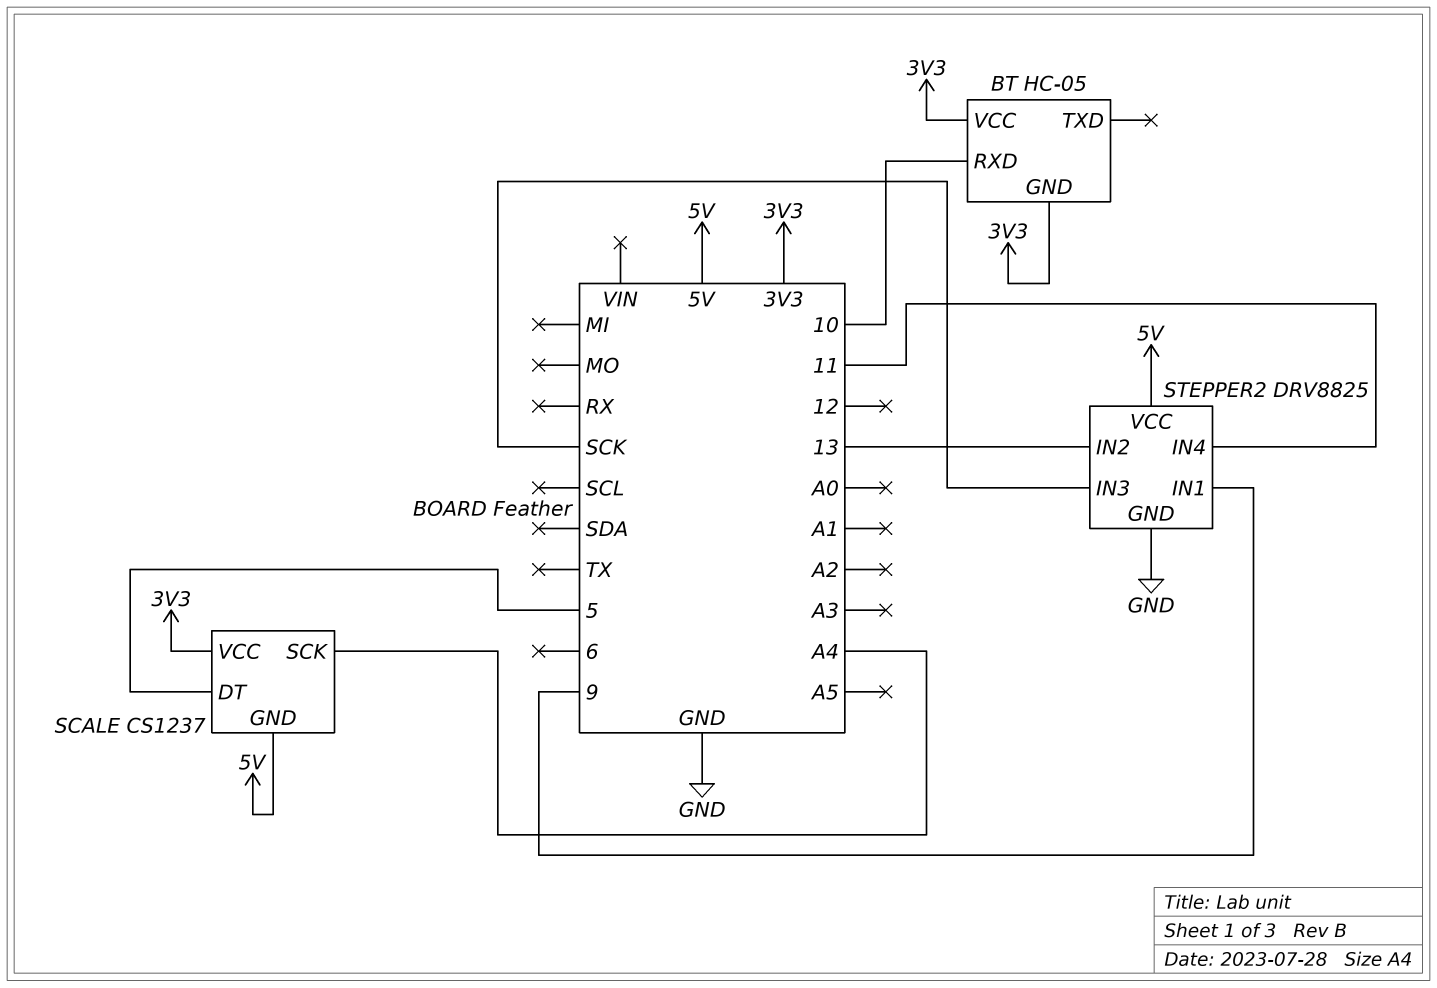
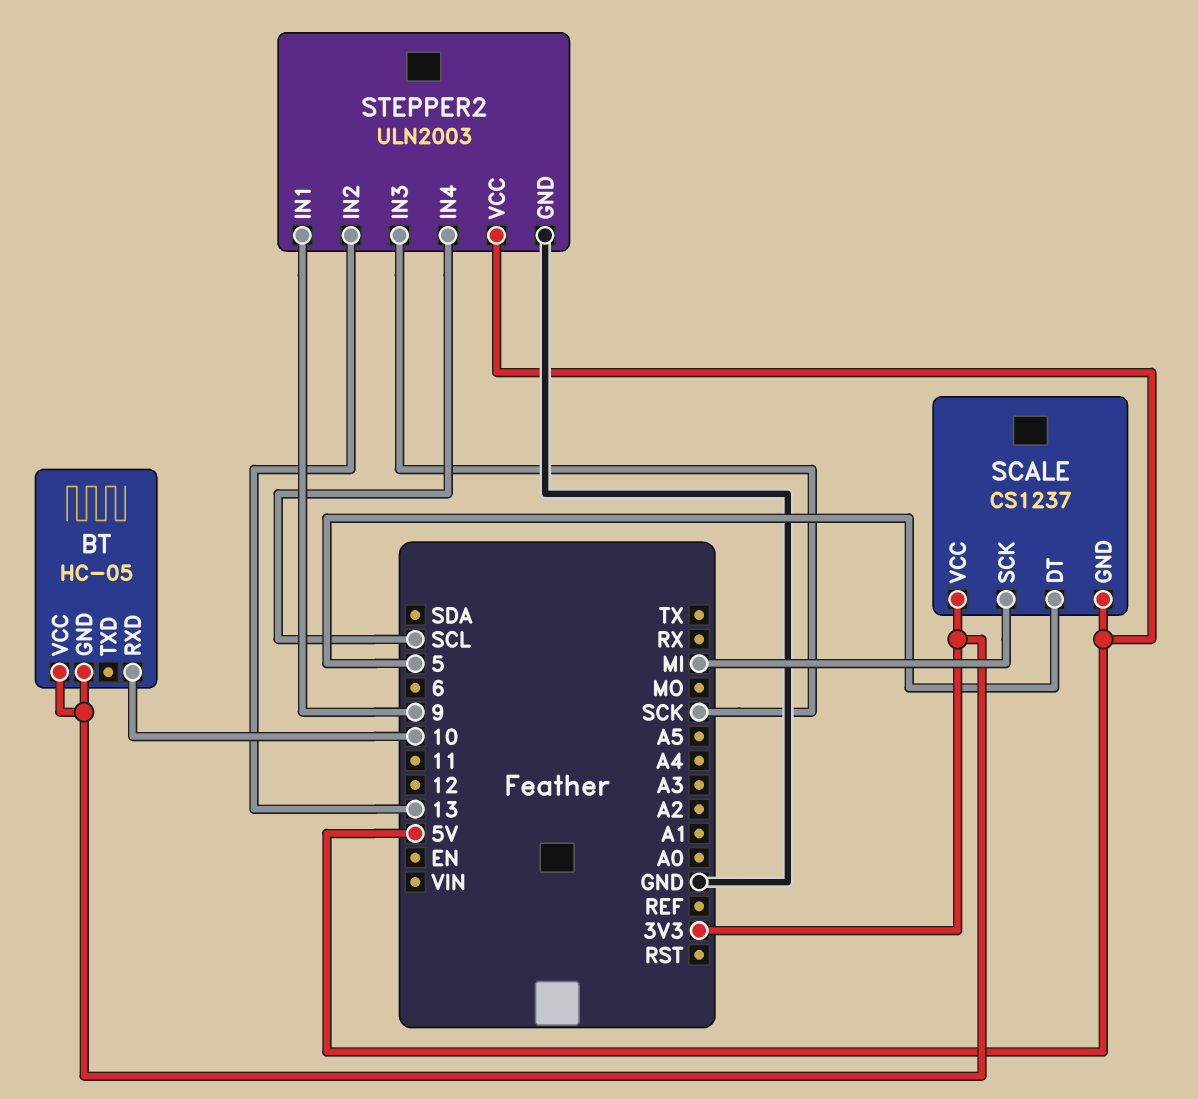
SCALE pin SCK: A4 -> MI
STEPPER2: DRV8825 -> ULN2003
STEPPER2 pin IN4: 11 -> SCL

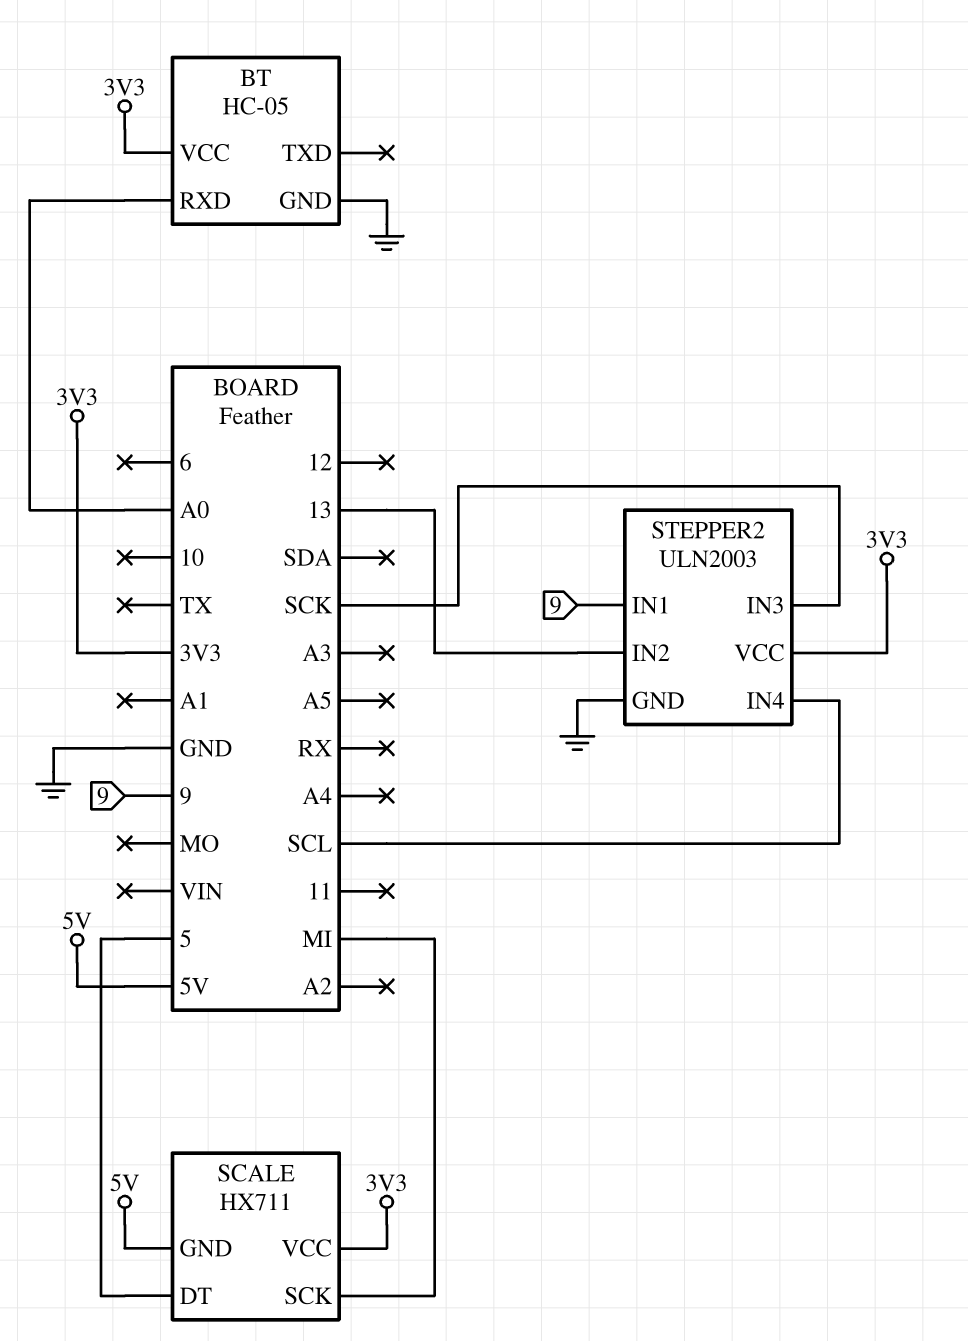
BT pin GND: 3V3 -> GND
BT pin RXD: 10 -> A0
SCALE: CS1237 -> HX711
STEPPER2 pin VCC: 5V -> 3V3

